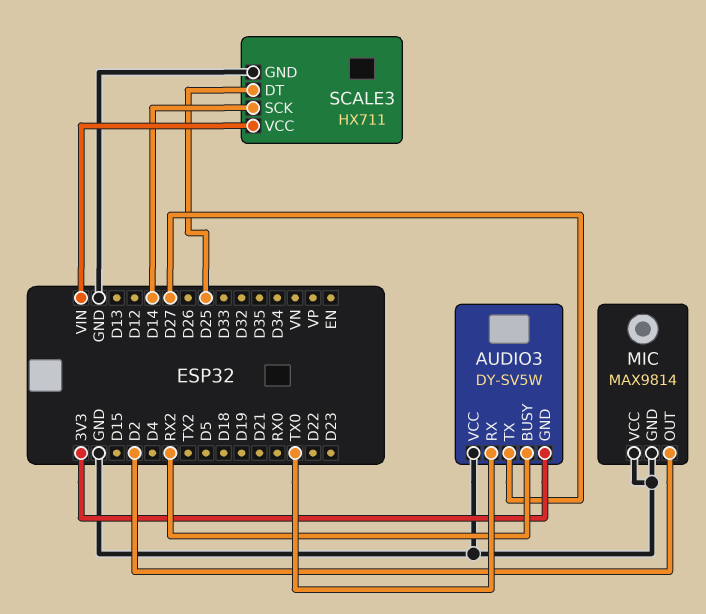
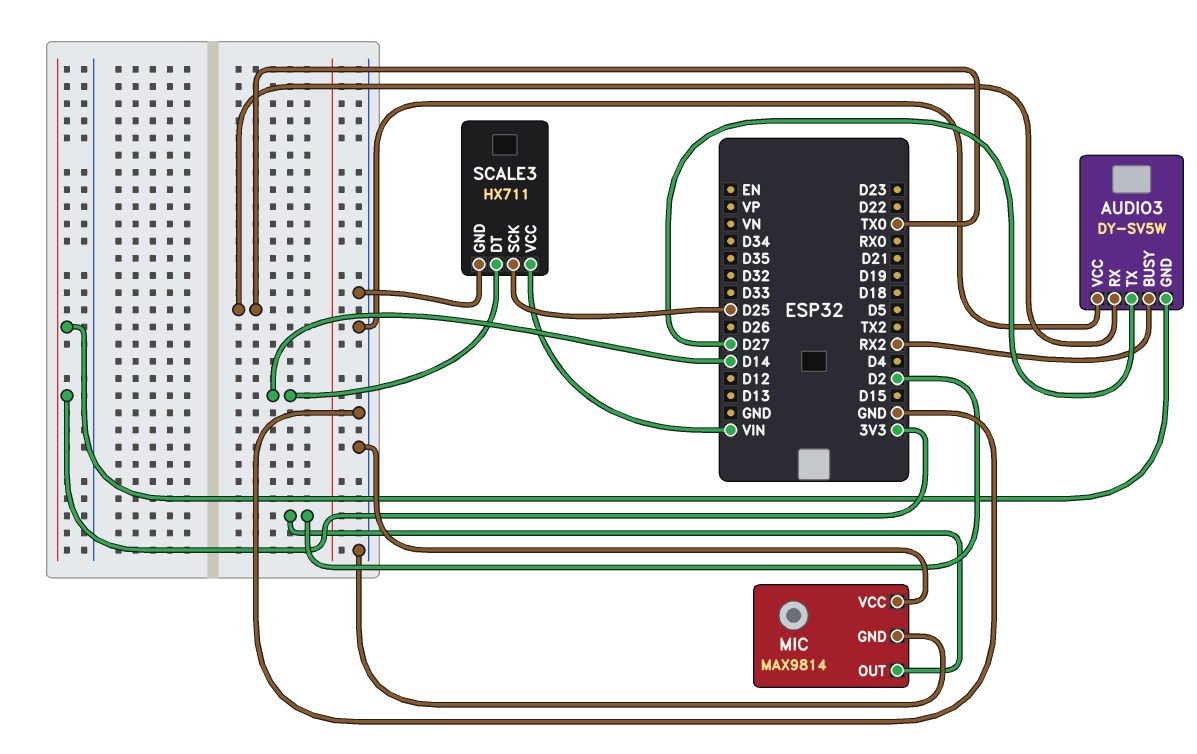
SCALE3 pin DT: D25 -> D14
SCALE3 pin SCK: D14 -> D25

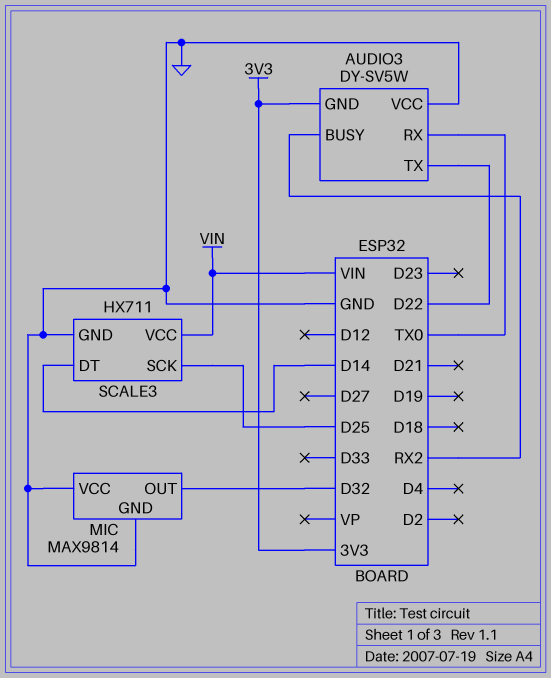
AUDIO3 pin TX: D27 -> D22
MIC pin OUT: D2 -> D32

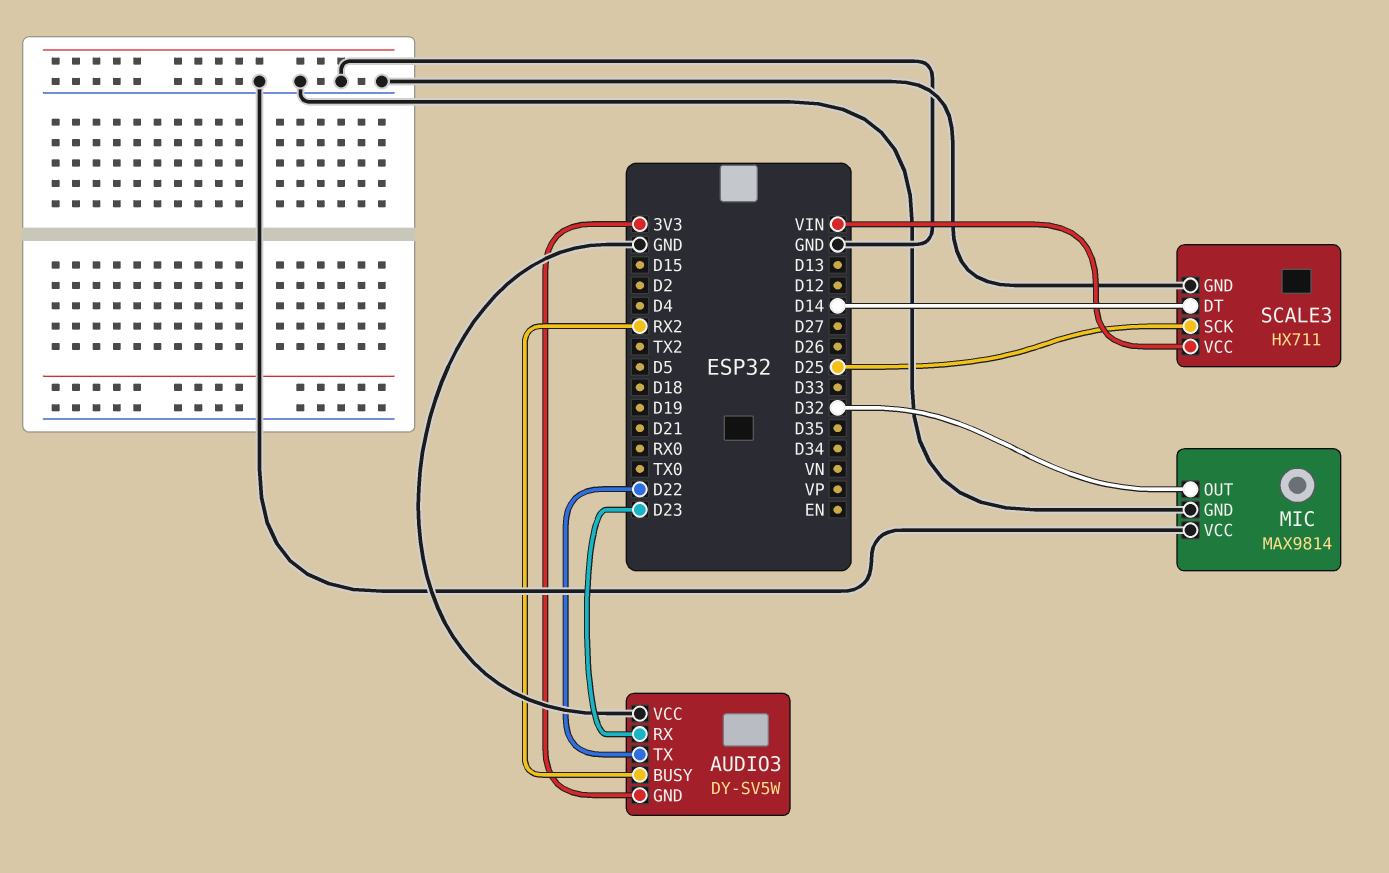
AUDIO3 pin RX: TX0 -> D23

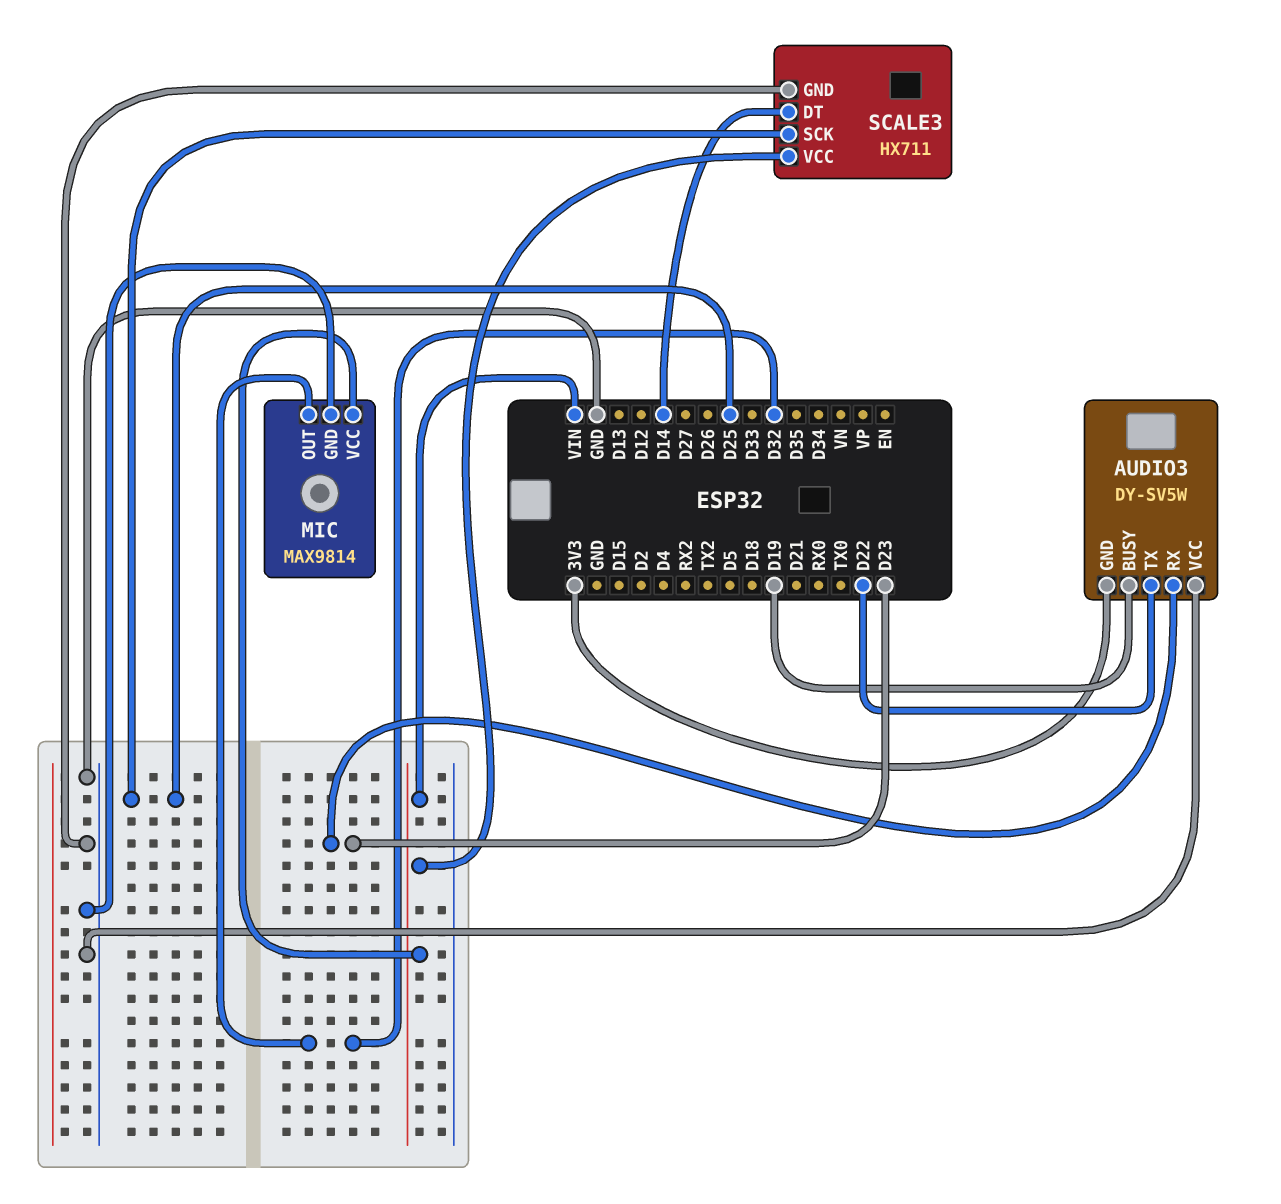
AUDIO3 pin BUSY: RX2 -> D19
MIC pin VCC: GND -> VIN

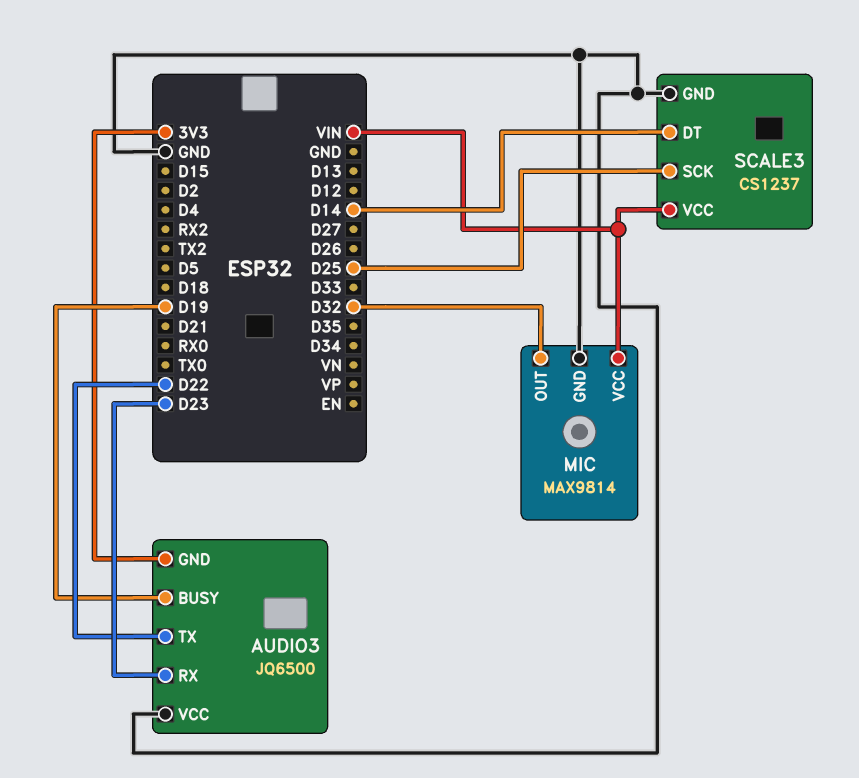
AUDIO3: DY-SV5W -> JQ6500
SCALE3: HX711 -> CS1237

